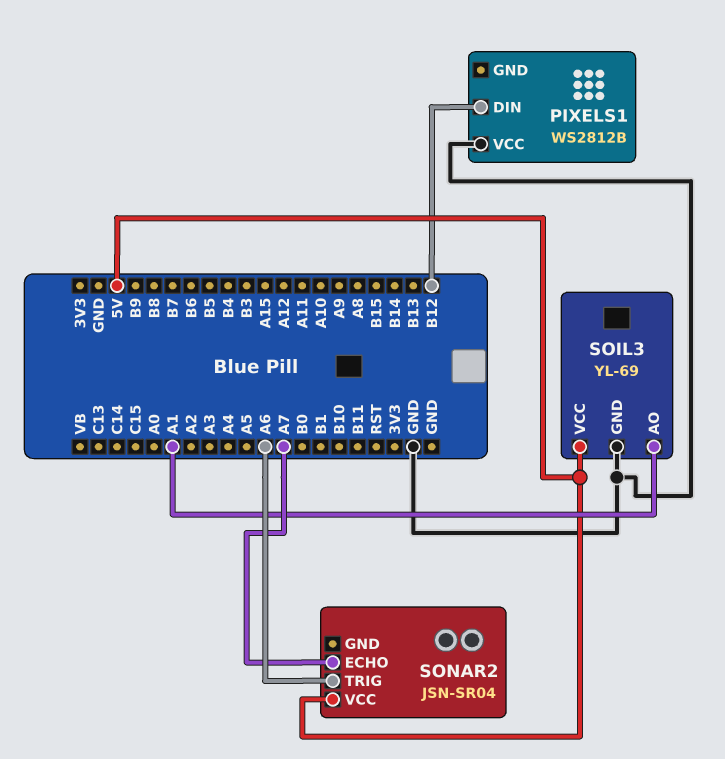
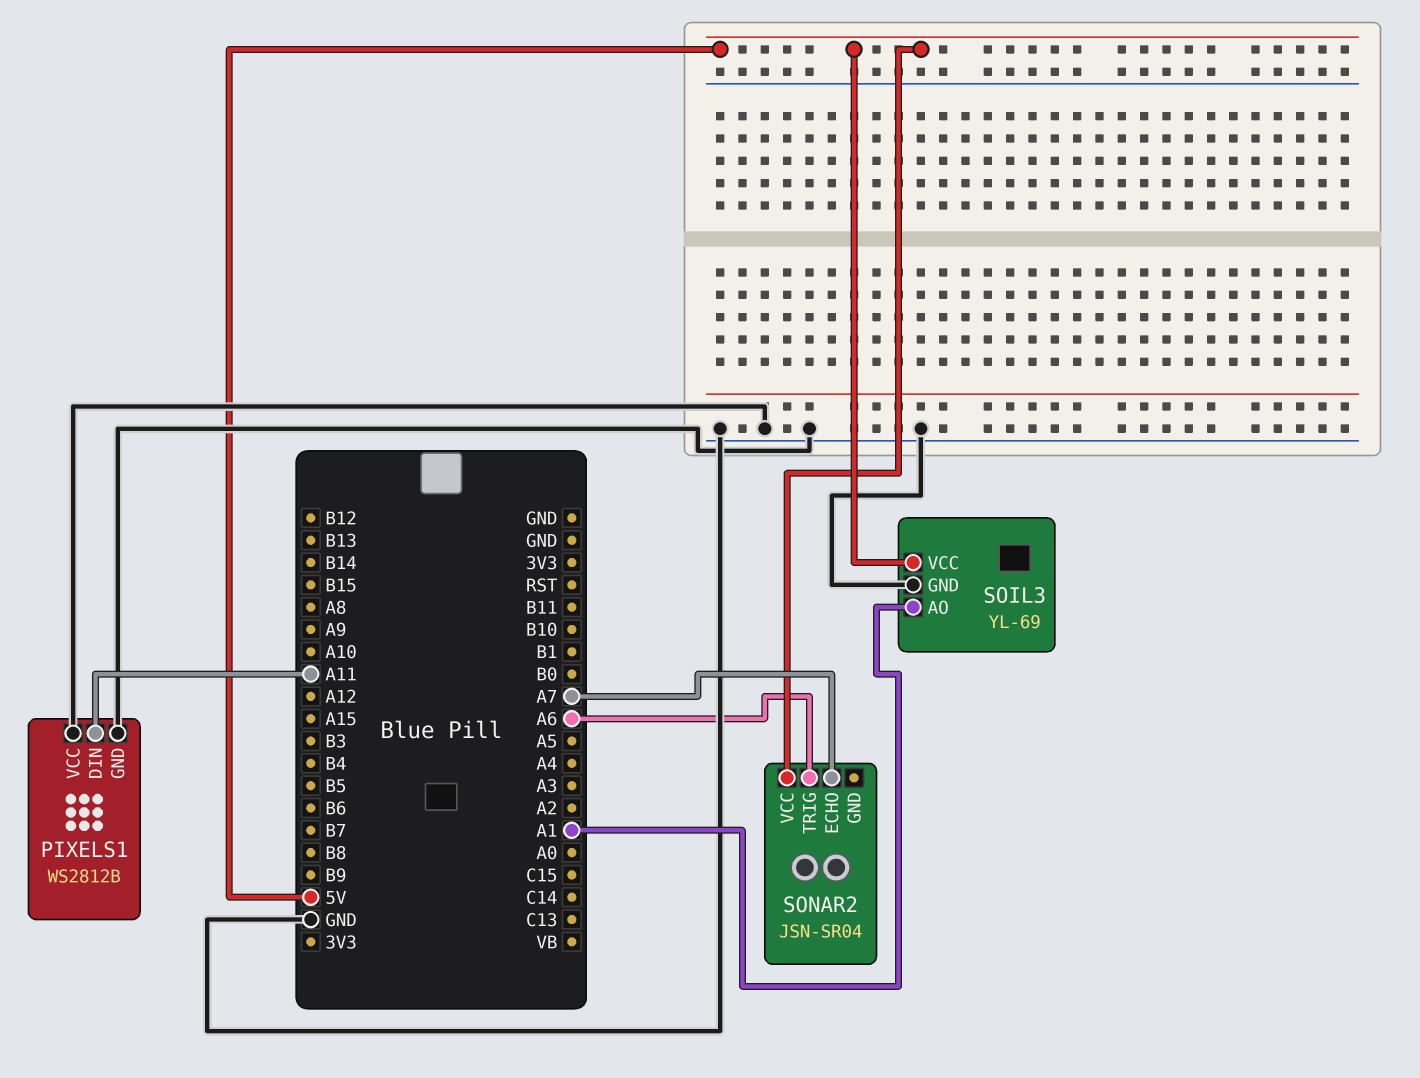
PIXELS1 pin DIN: B12 -> A11
PIXELS1 pin GND: none -> GND

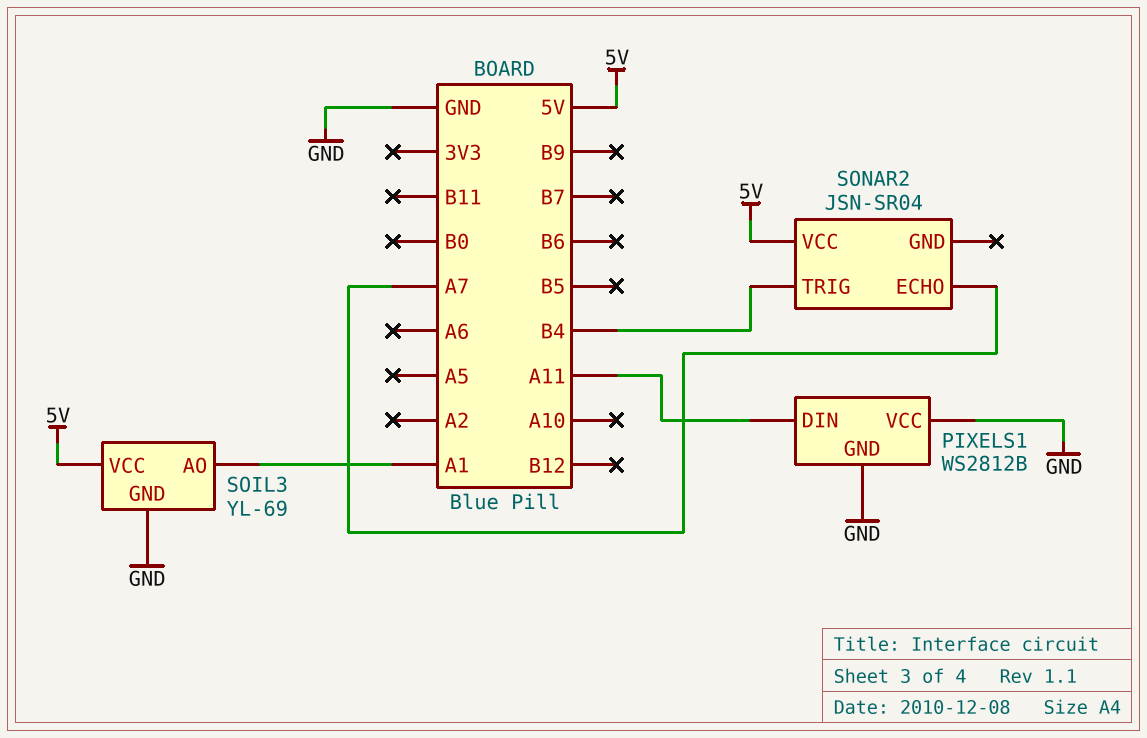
SONAR2 pin TRIG: A6 -> B4

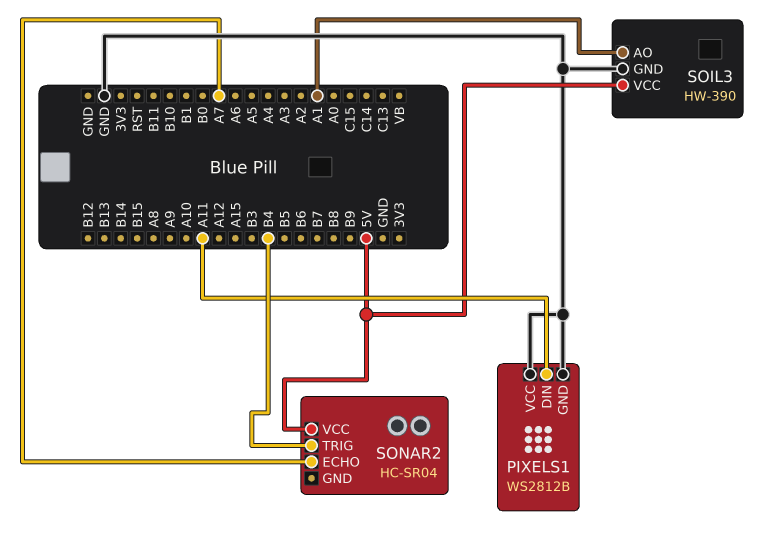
SOIL3: YL-69 -> HW-390
SONAR2: JSN-SR04 -> HC-SR04

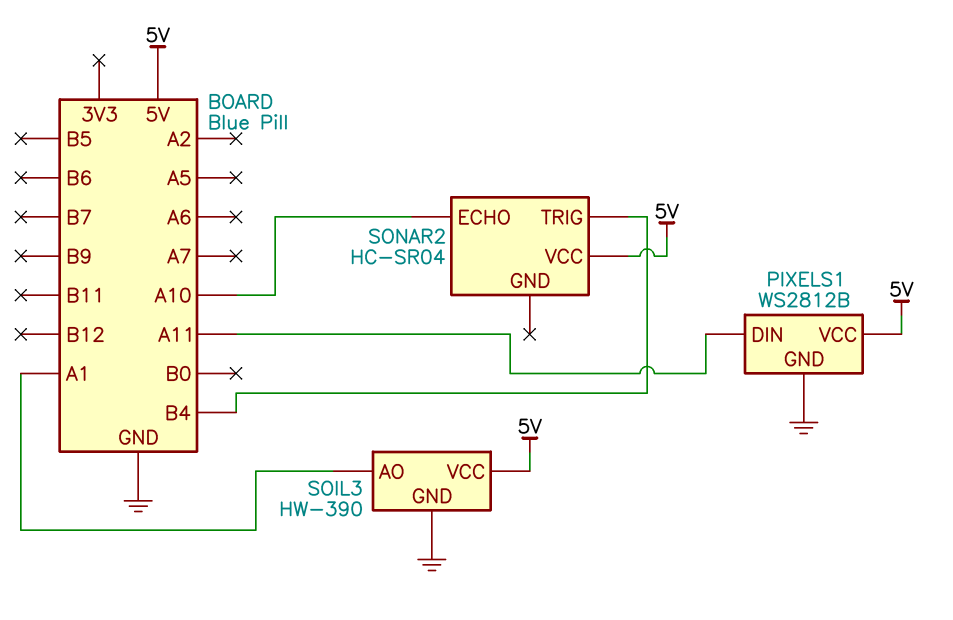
PIXELS1 pin VCC: GND -> 5V
SONAR2 pin ECHO: A7 -> A10

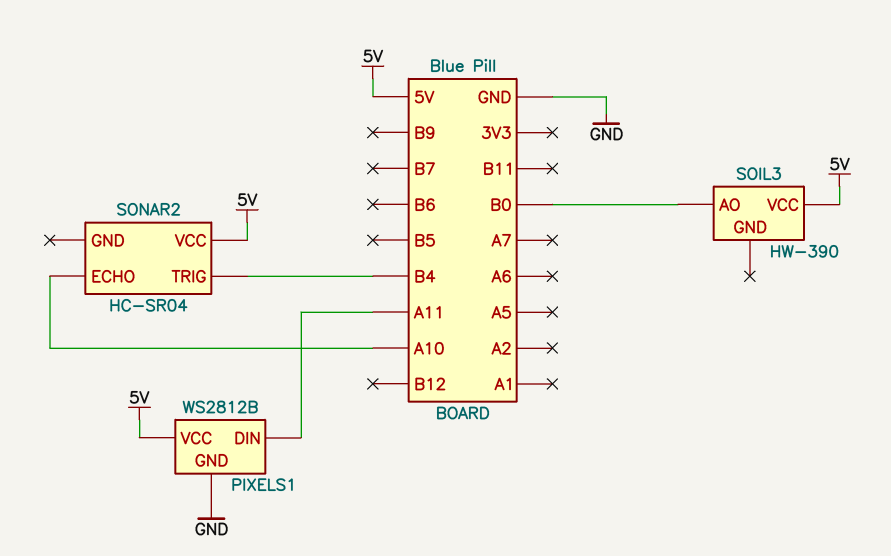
SOIL3 pin AO: A1 -> B0
SOIL3 pin GND: GND -> none

